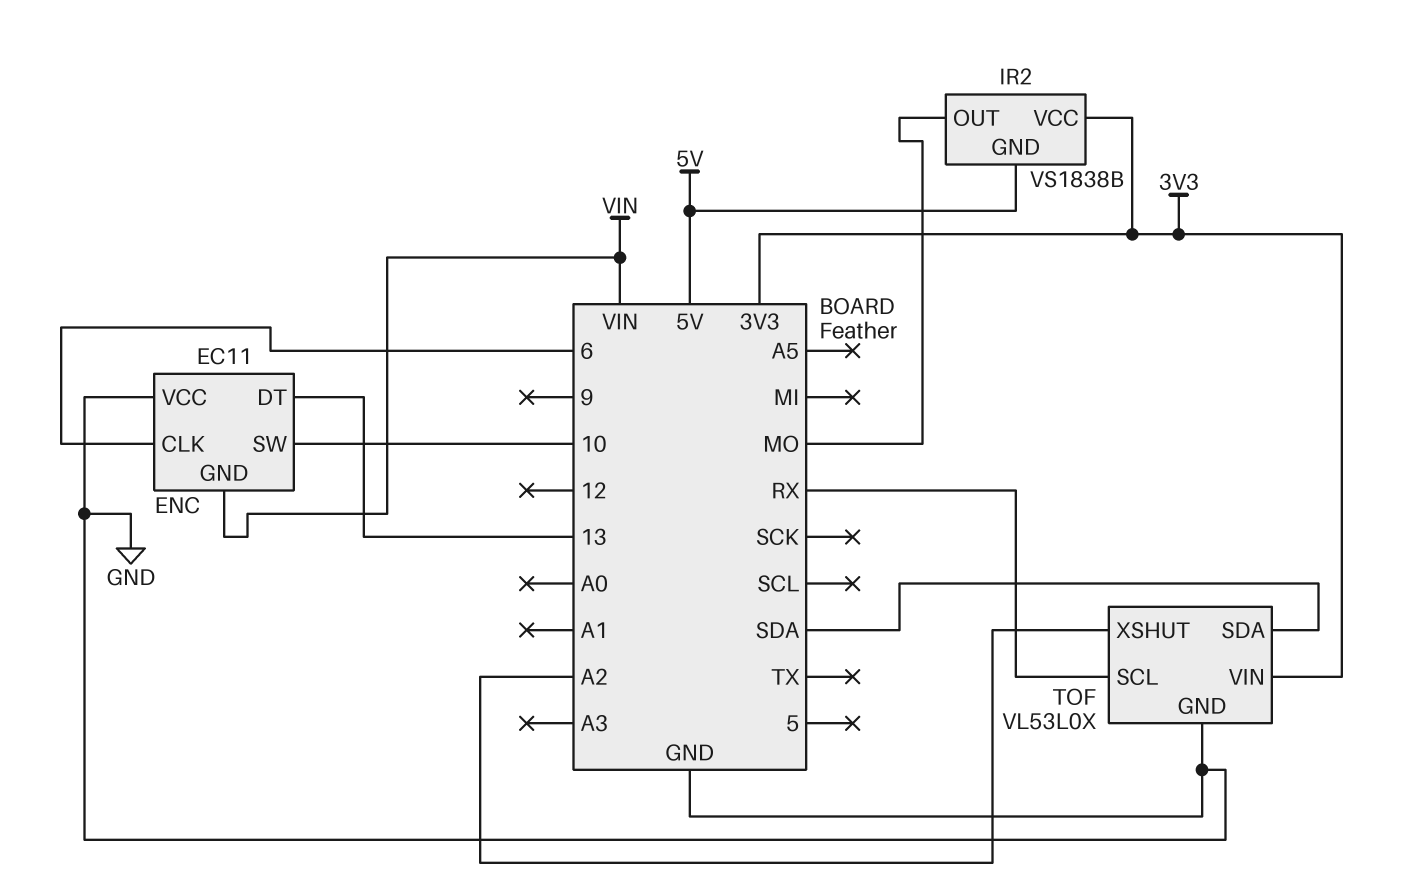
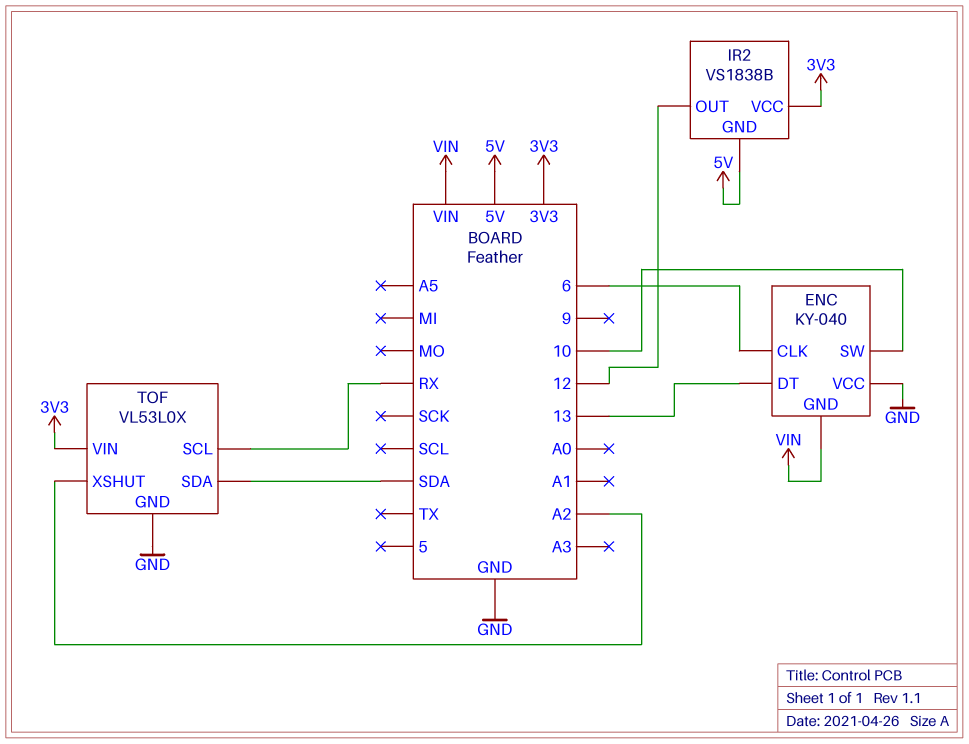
ENC: EC11 -> KY-040
IR2 pin OUT: MO -> 12

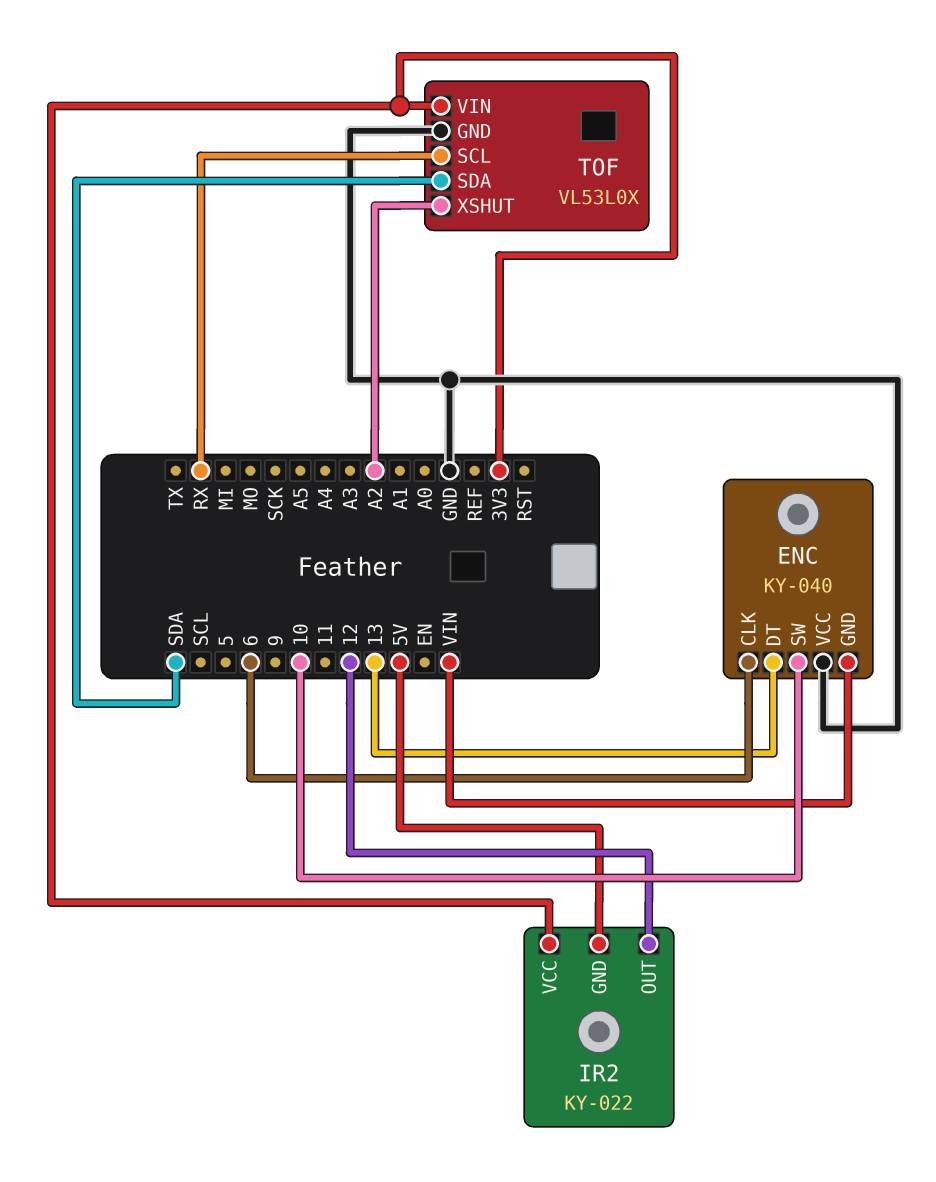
IR2: VS1838B -> KY-022

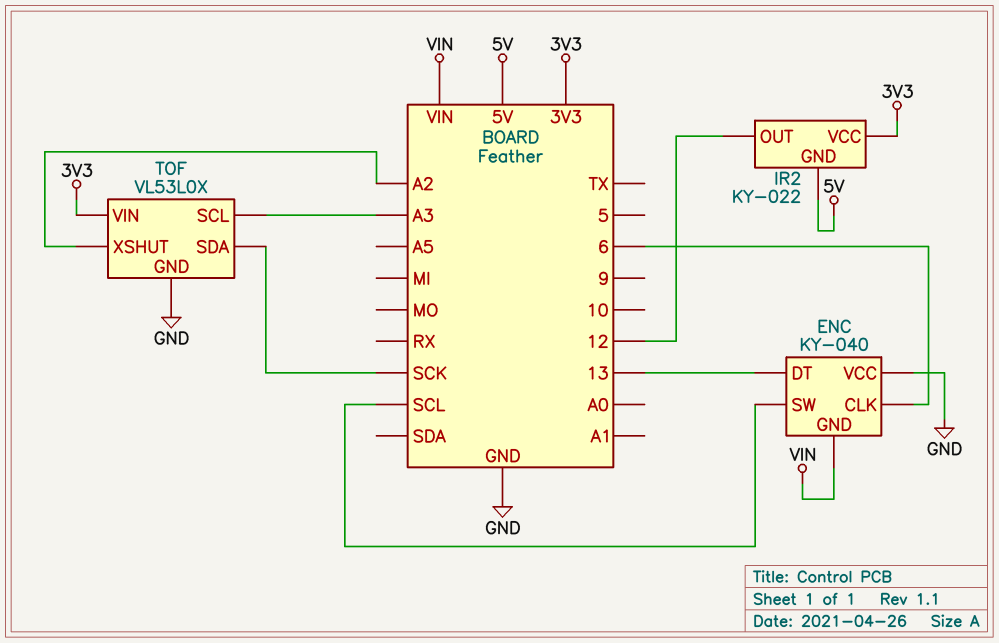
ENC pin SW: 10 -> SCL
TOF pin SCL: RX -> A3
TOF pin SDA: SDA -> SCK

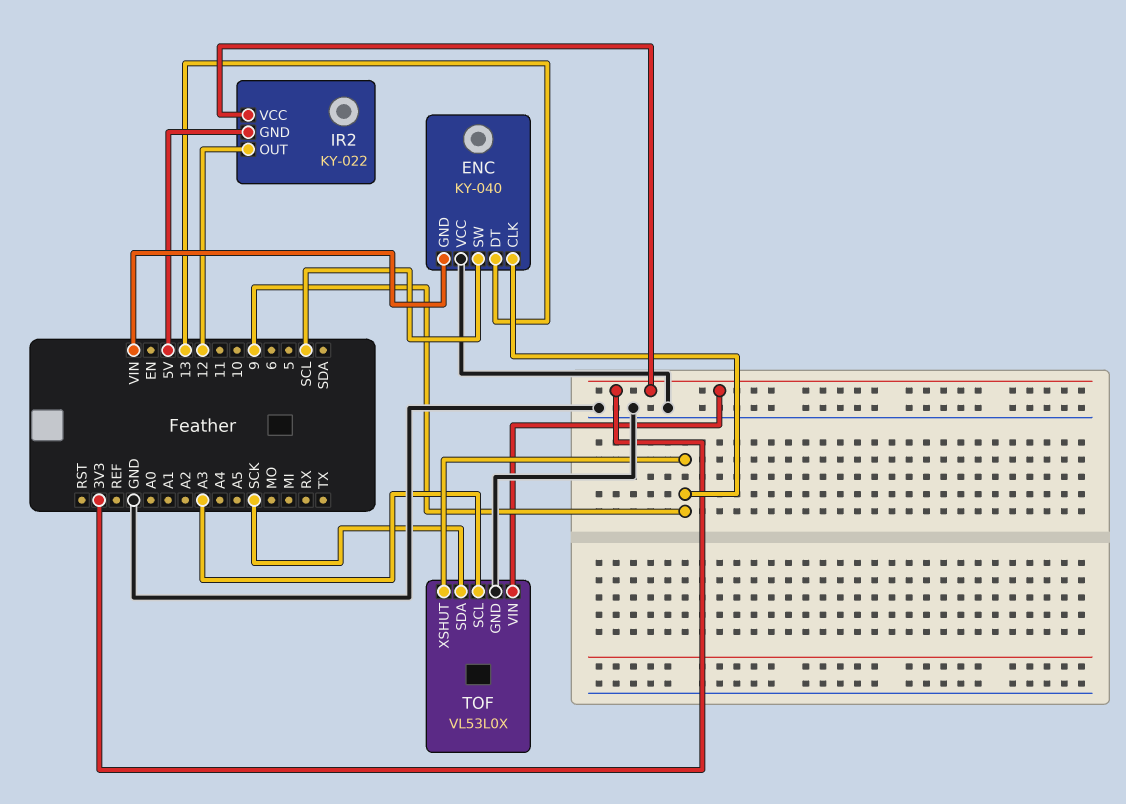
ENC pin CLK: 6 -> 9
TOF pin XSHUT: A2 -> 9

